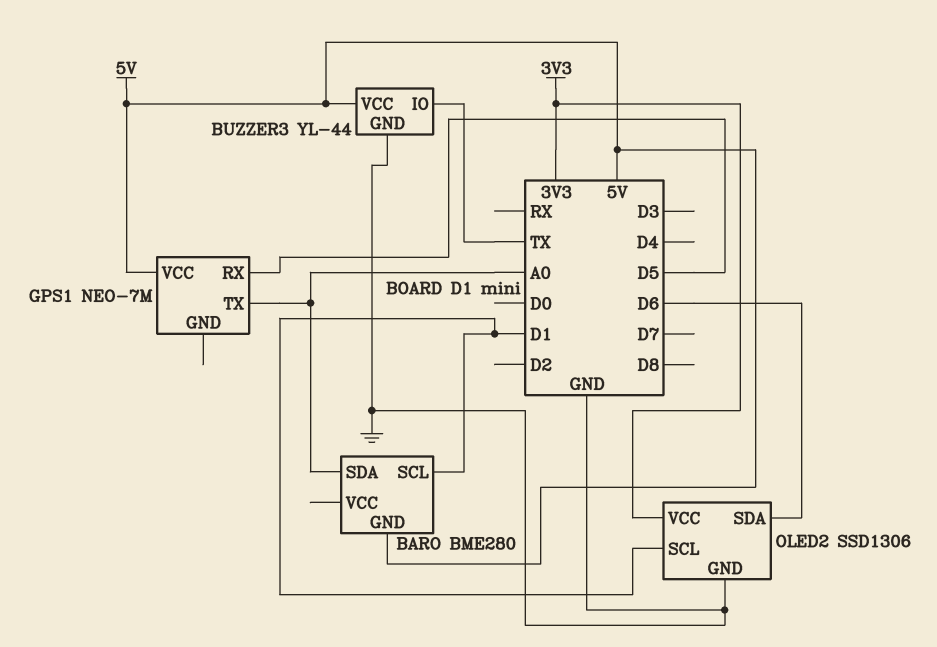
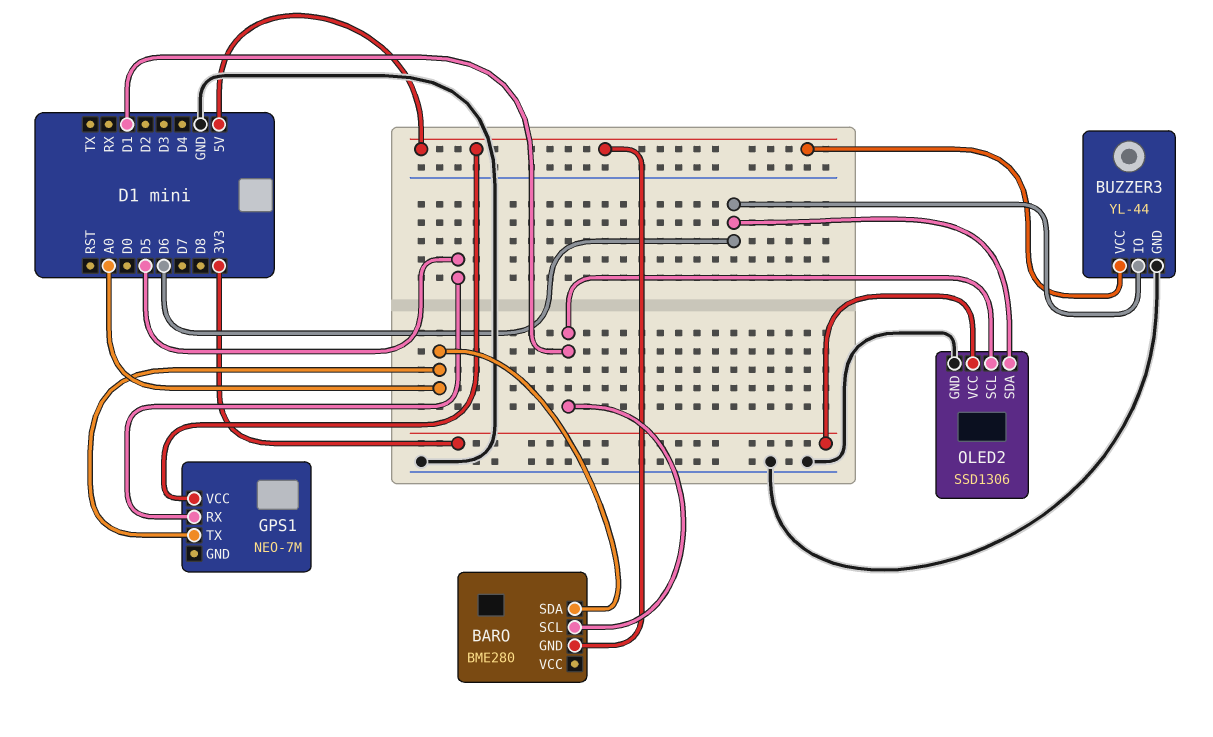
BUZZER3 pin IO: TX -> D6

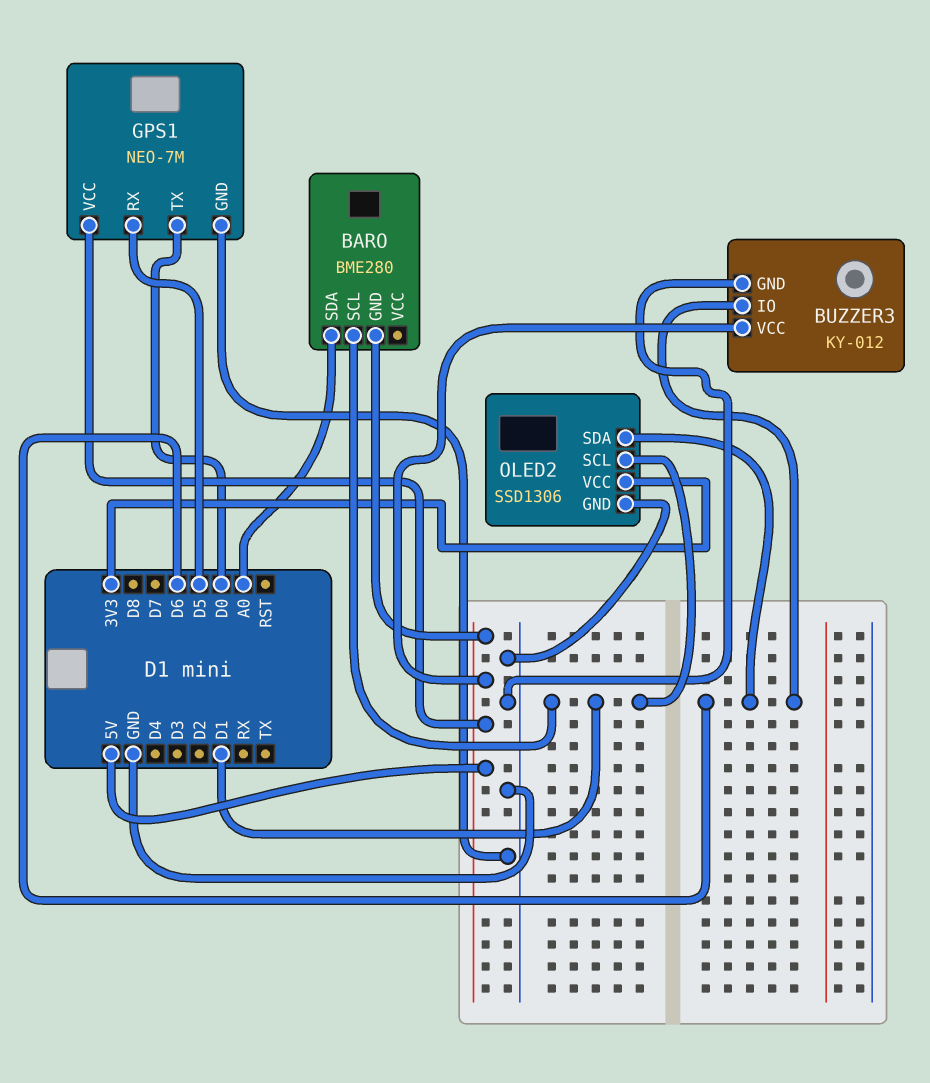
BUZZER3: YL-44 -> KY-012
GPS1 pin GND: none -> GND
GPS1 pin TX: A0 -> D0

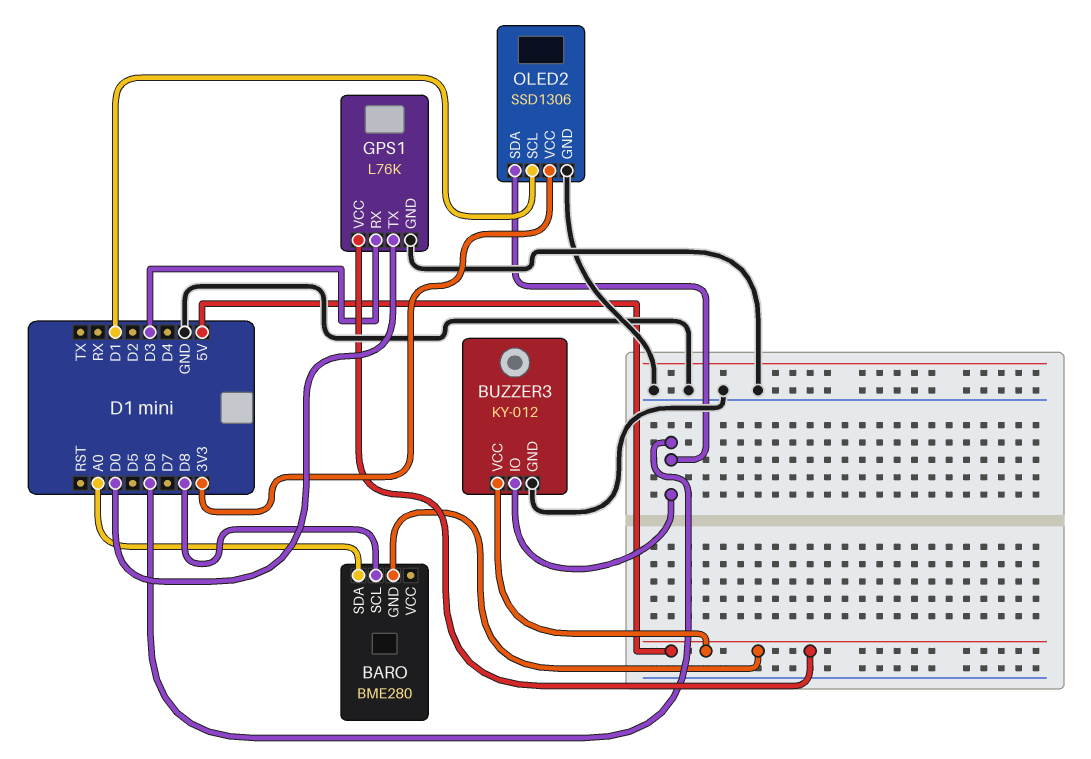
BARO pin SCL: D1 -> D8
GPS1: NEO-7M -> L76K
GPS1 pin RX: D5 -> D3

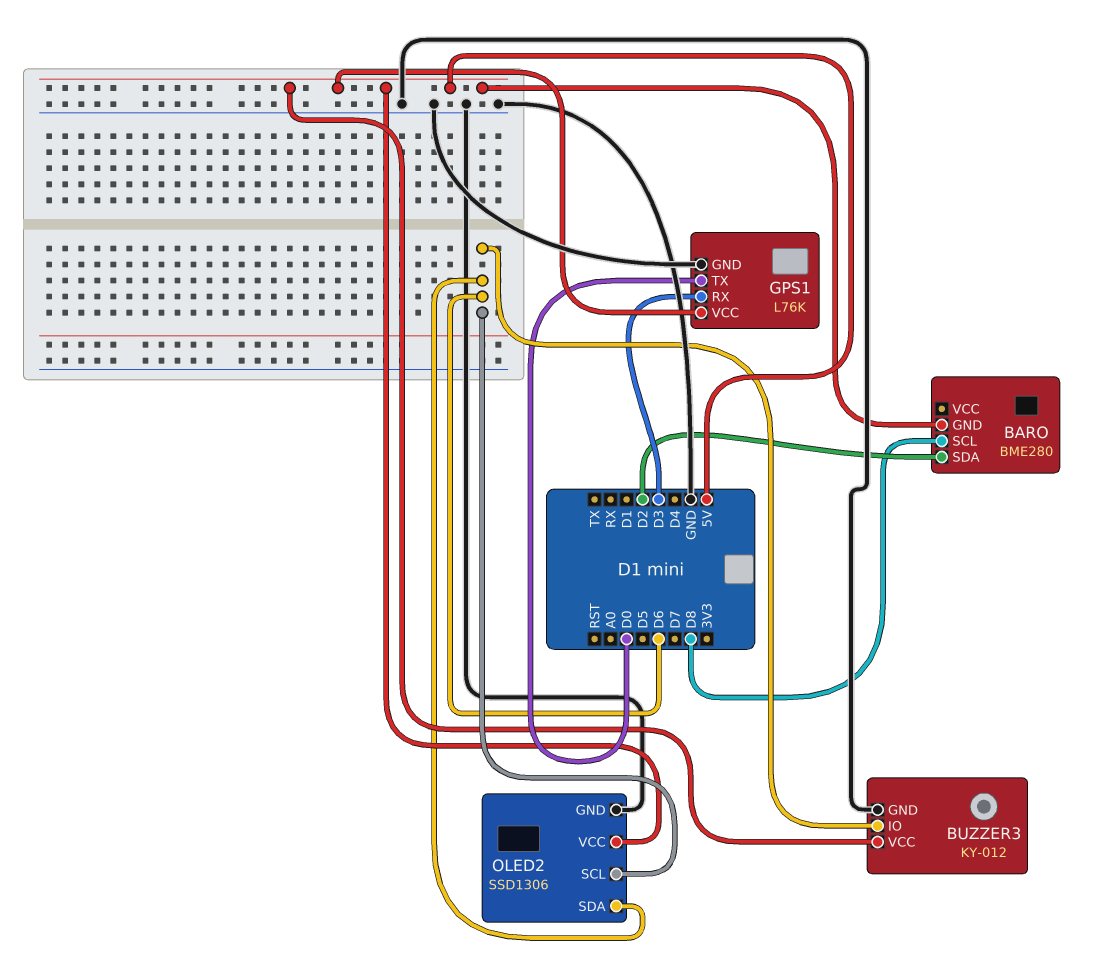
BARO pin SDA: A0 -> D2
OLED2 pin SCL: D1 -> D6
OLED2 pin VCC: 3V3 -> 5V

